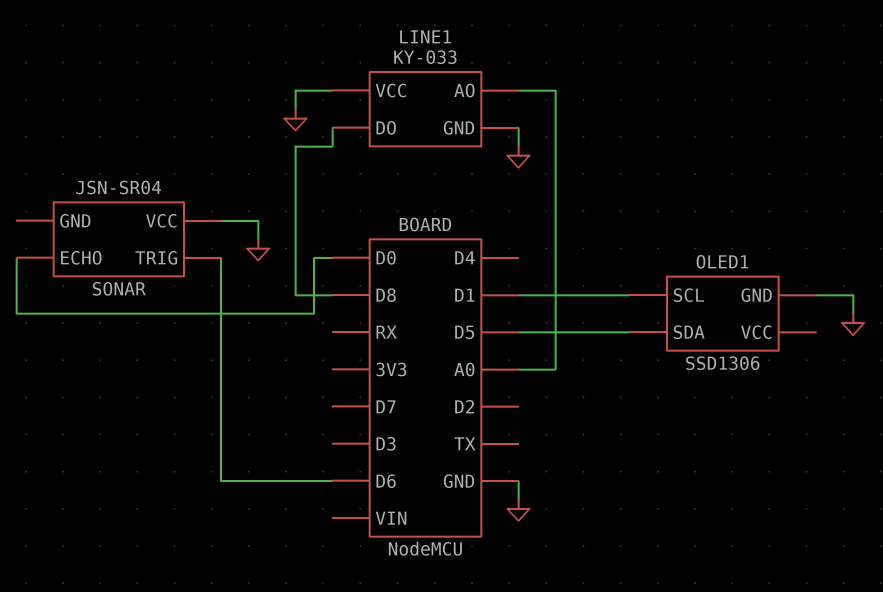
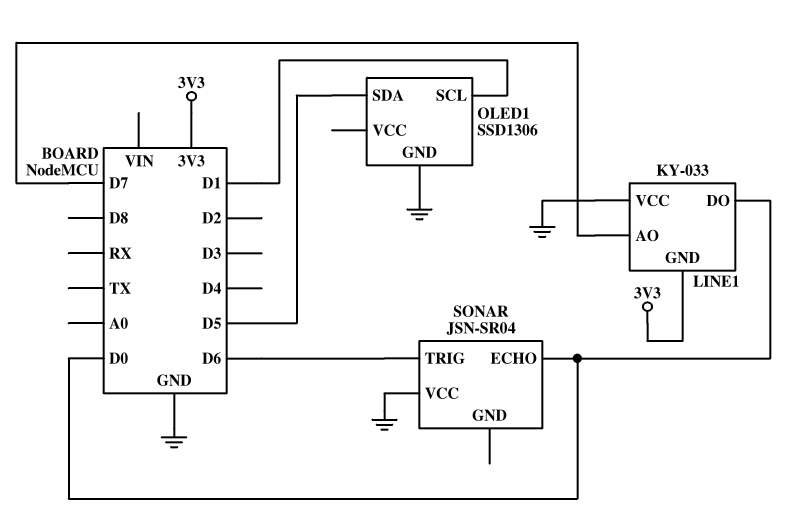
LINE1 pin AO: A0 -> D7
LINE1 pin DO: D8 -> D0
LINE1 pin GND: GND -> 3V3

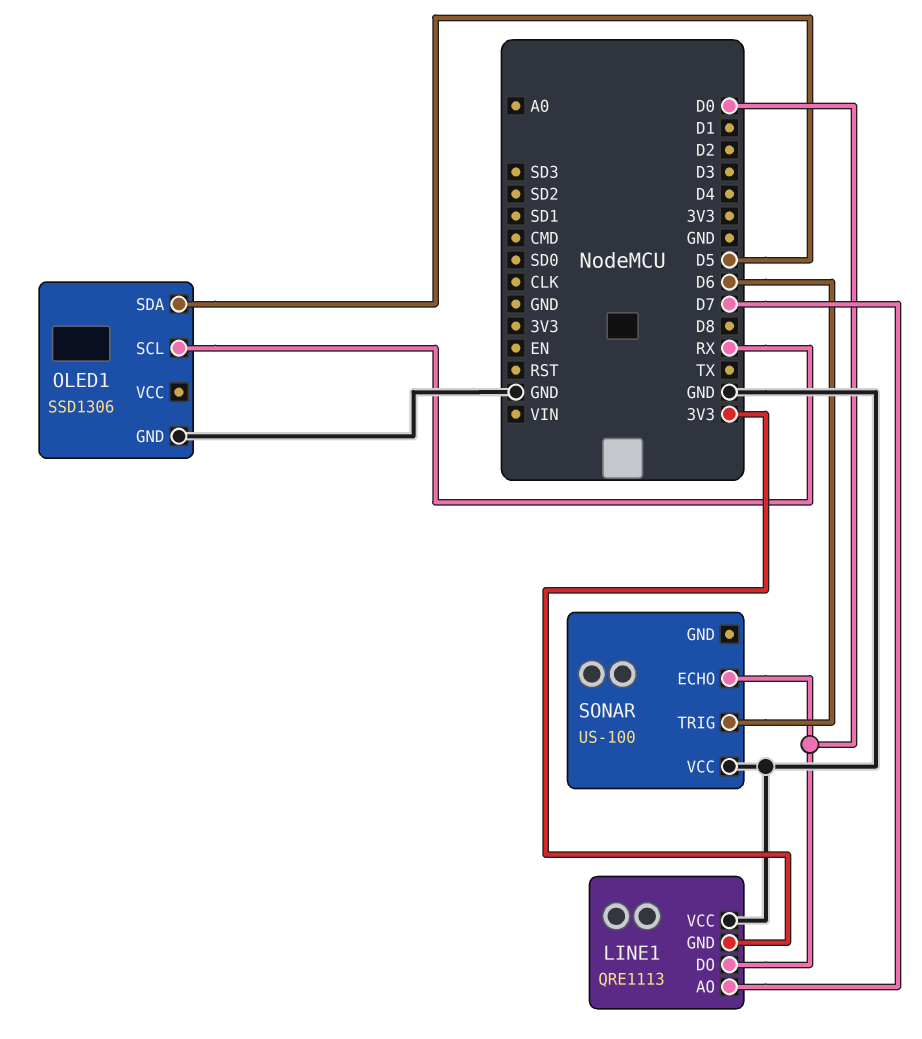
LINE1: KY-033 -> QRE1113
OLED1 pin SCL: D1 -> RX
SONAR: JSN-SR04 -> US-100

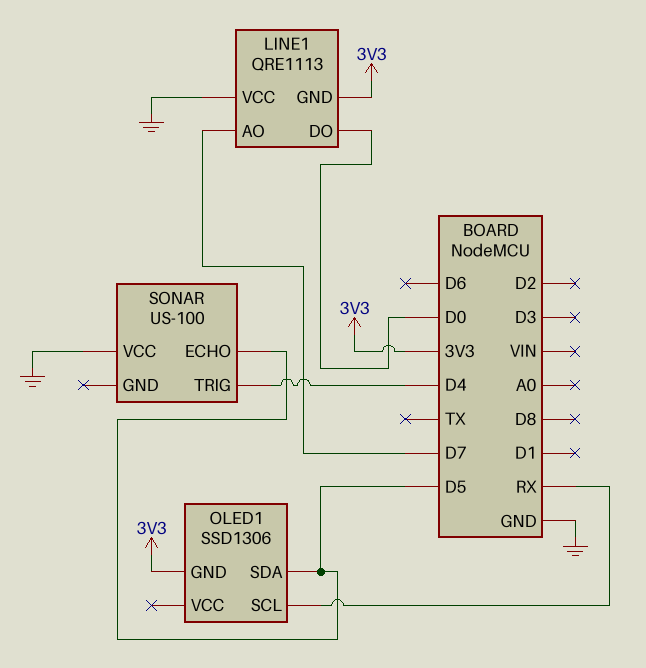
OLED1 pin GND: GND -> 3V3
SONAR pin ECHO: D0 -> D5
SONAR pin TRIG: D6 -> D4

